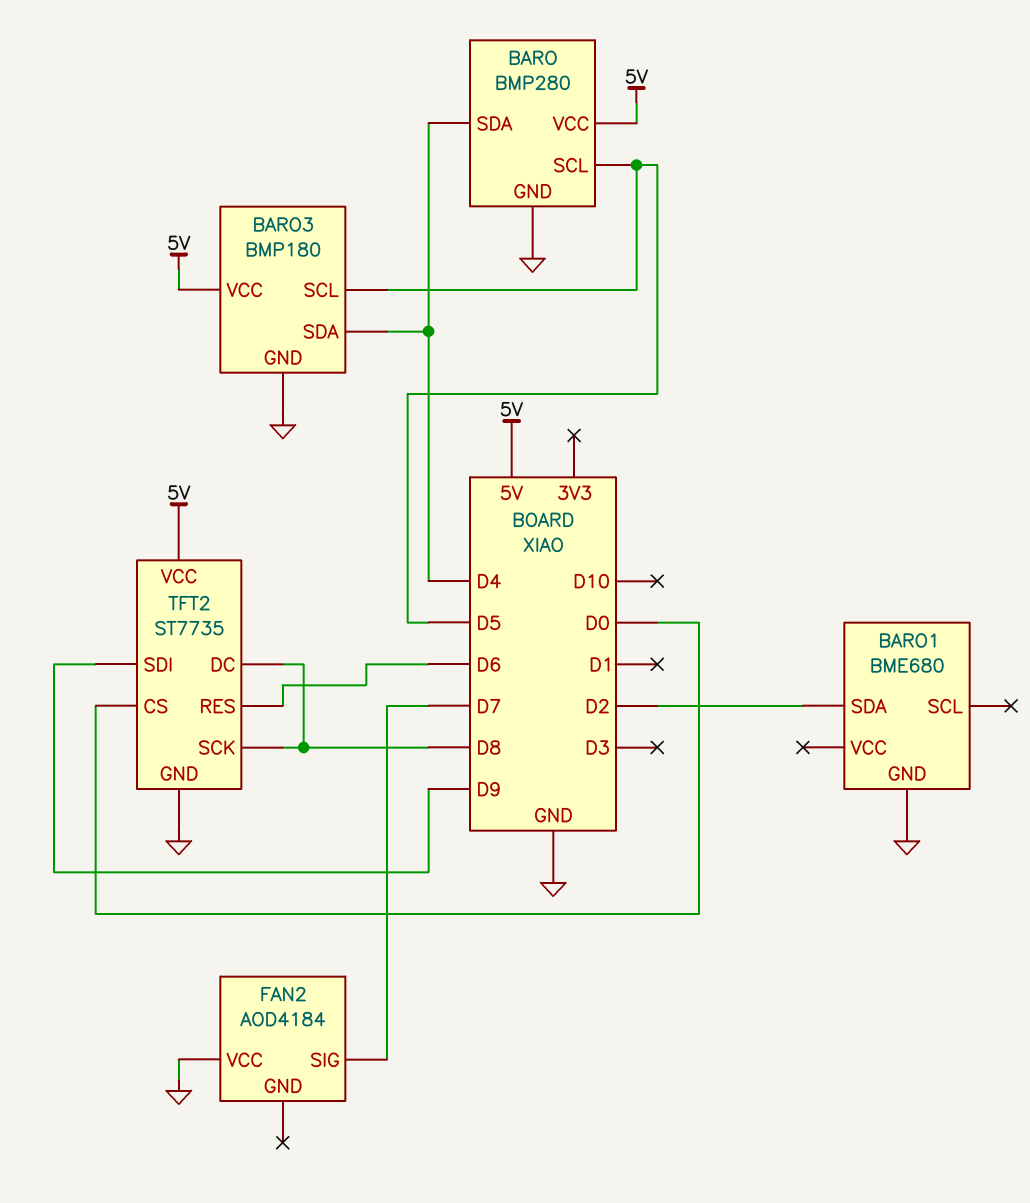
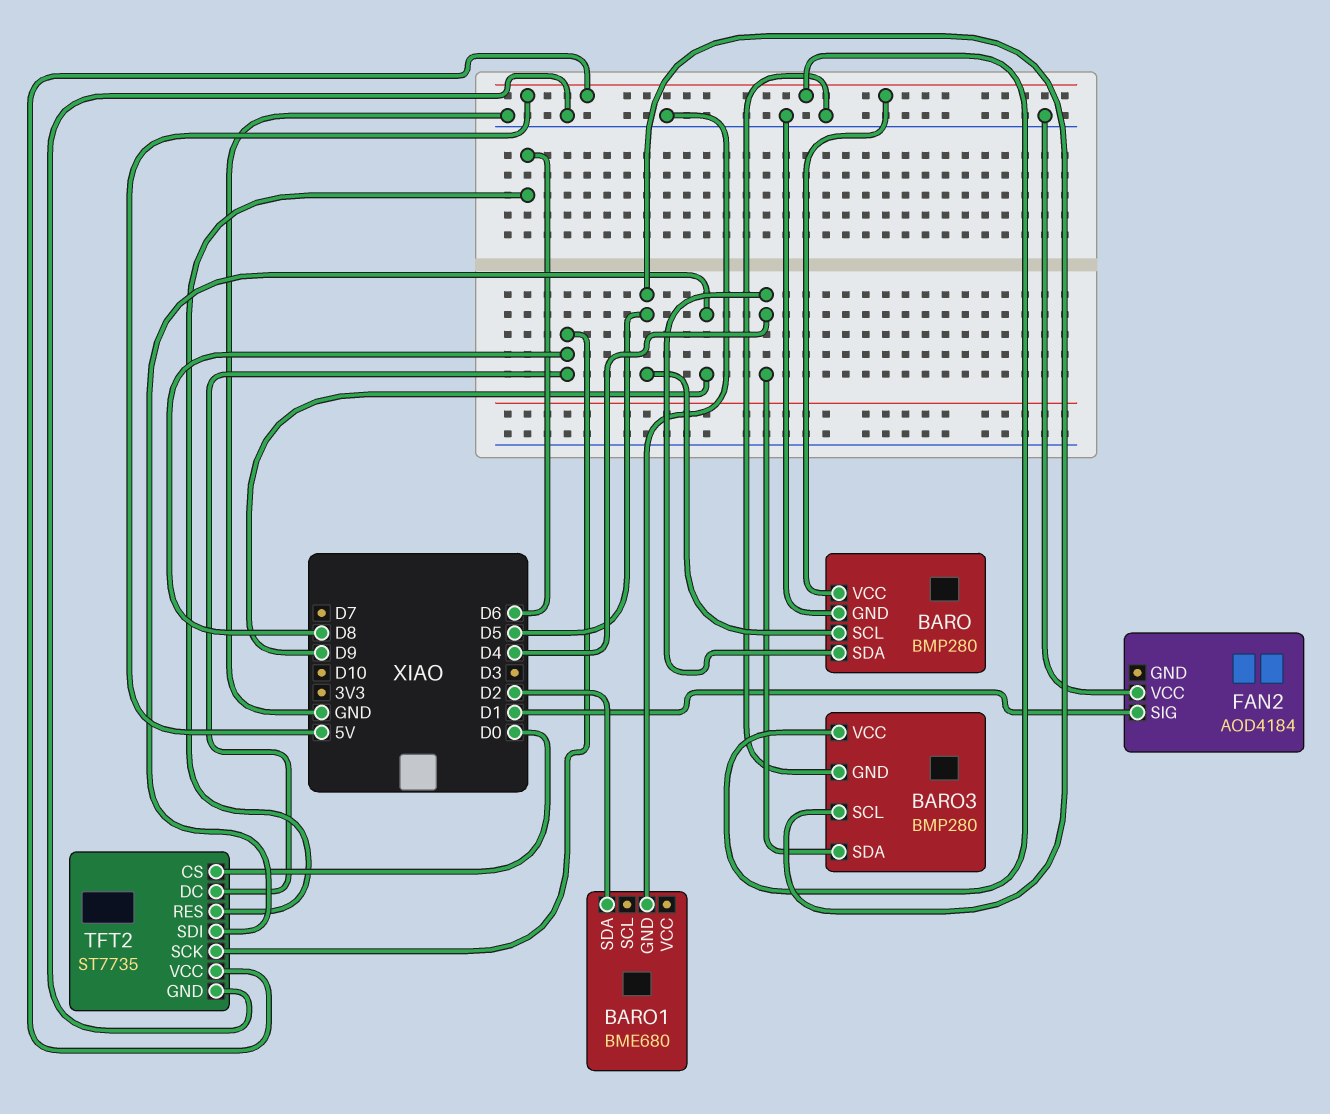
BARO3: BMP180 -> BMP280
FAN2 pin SIG: D7 -> D1

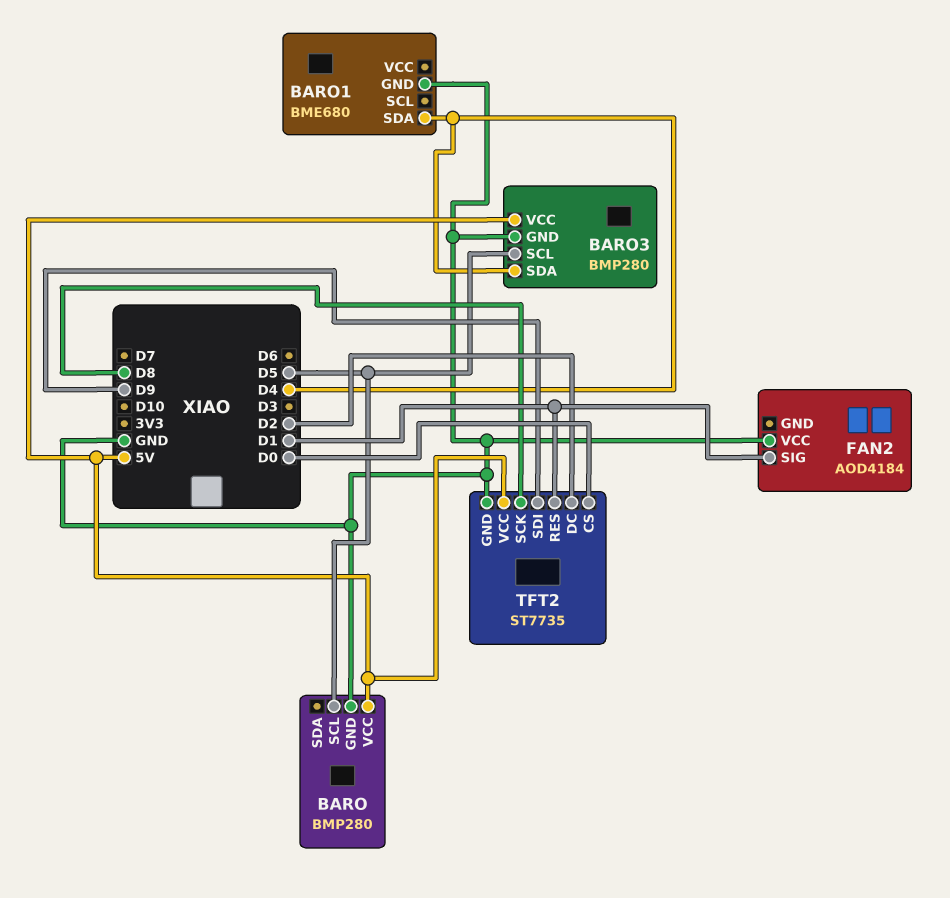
BARO pin SDA: D4 -> none
BARO1 pin SDA: D2 -> D4
TFT2 pin DC: D8 -> D2
TFT2 pin RES: D6 -> D1

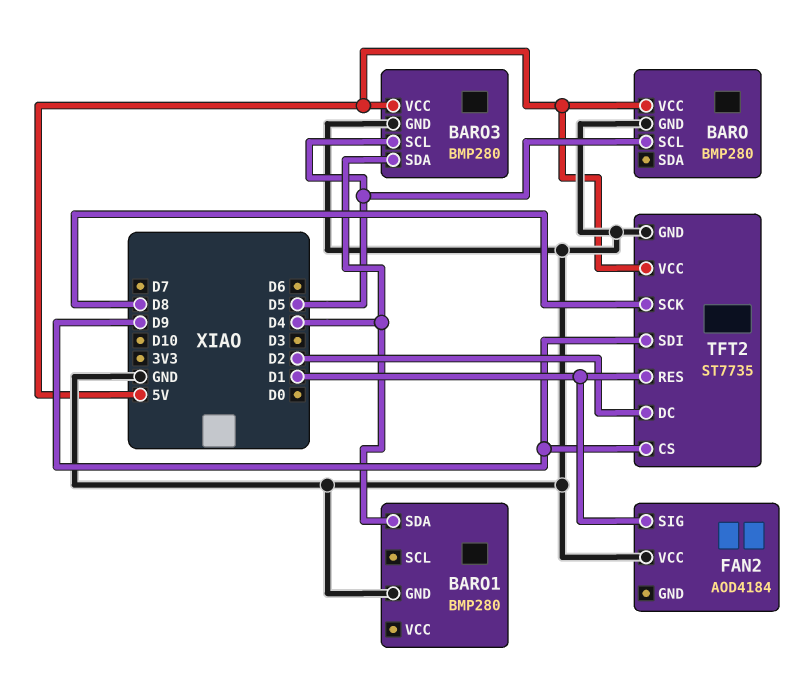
BARO1: BME680 -> BMP280
TFT2 pin CS: D0 -> D9

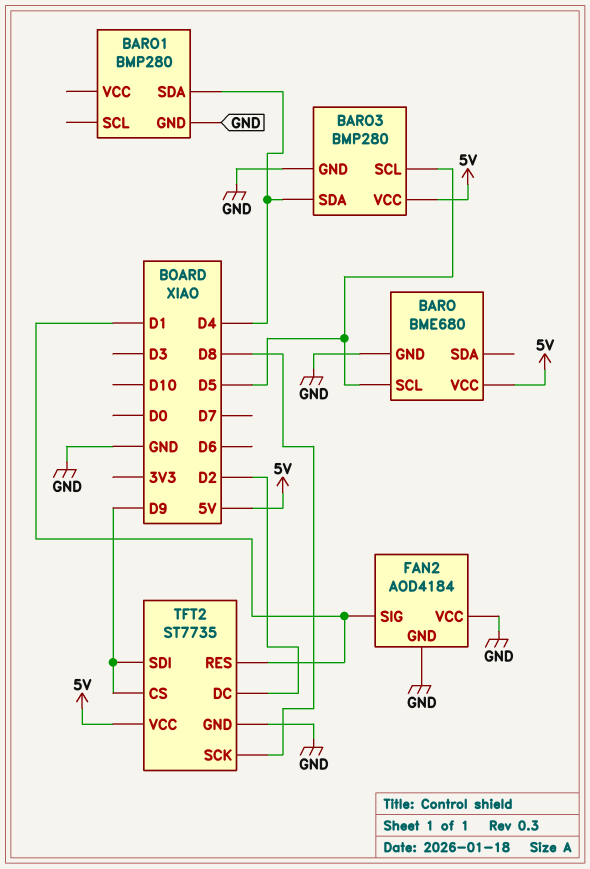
BARO: BMP280 -> BME680
FAN2 pin GND: none -> GND

